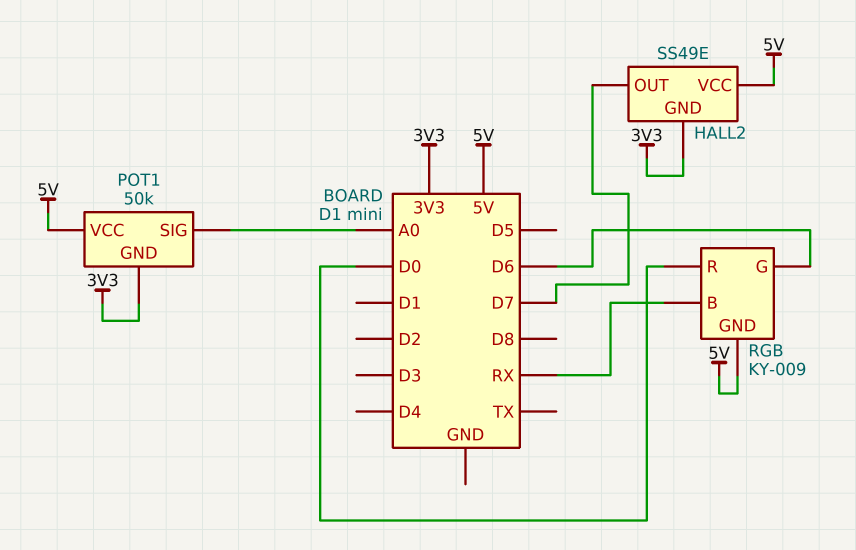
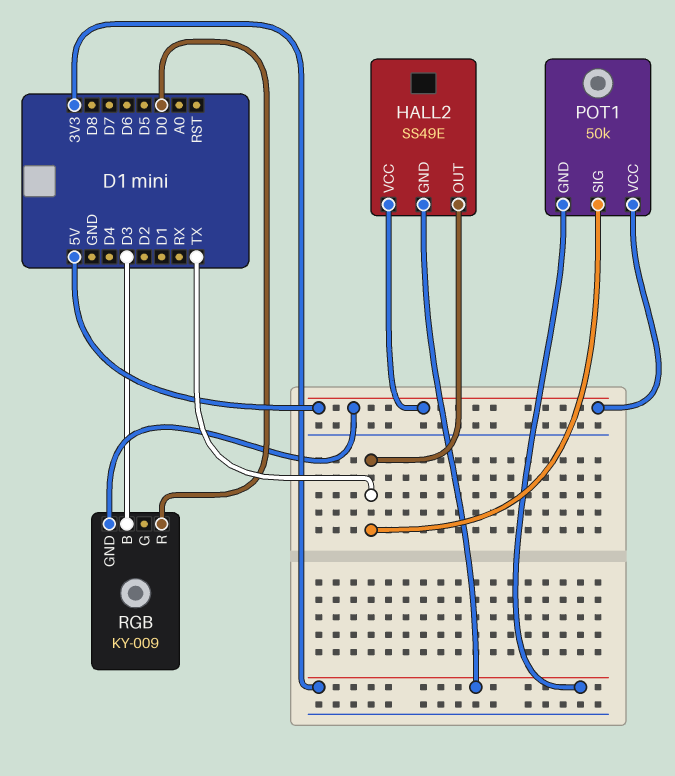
HALL2 pin OUT: D7 -> TX
POT1 pin SIG: A0 -> TX
RGB pin B: RX -> D3
RGB pin G: D6 -> none

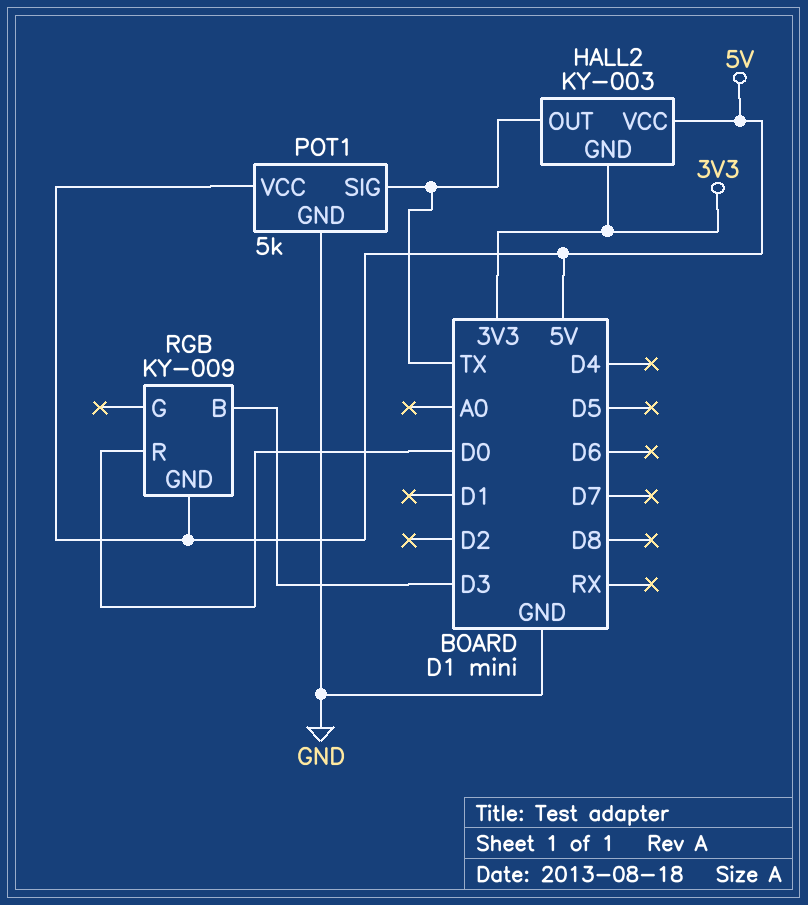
HALL2: SS49E -> KY-003
POT1: 50k -> 5k
POT1 pin GND: 3V3 -> GND

